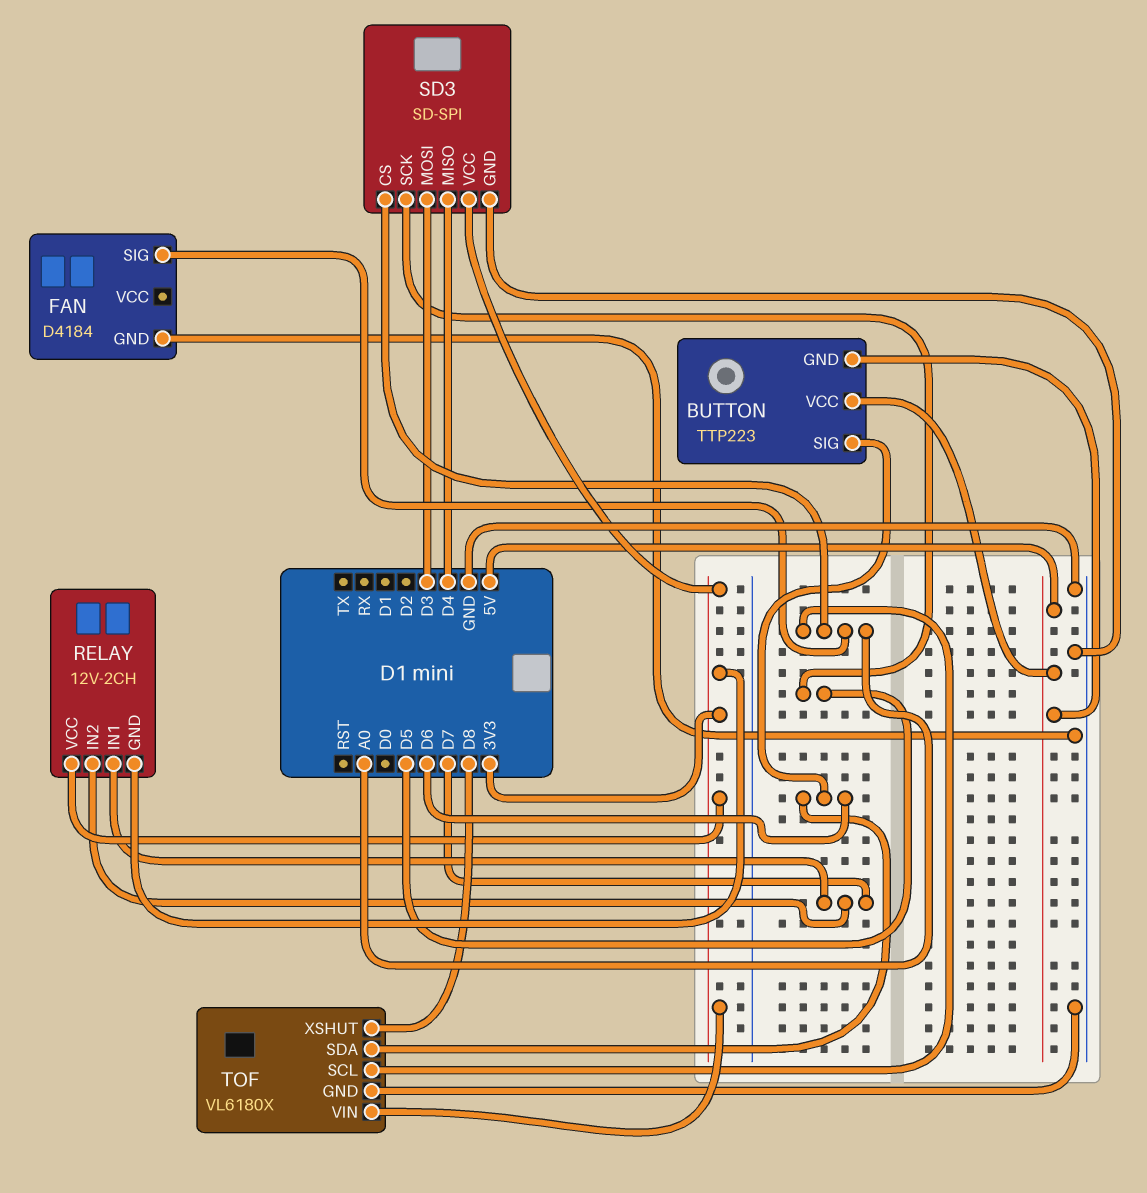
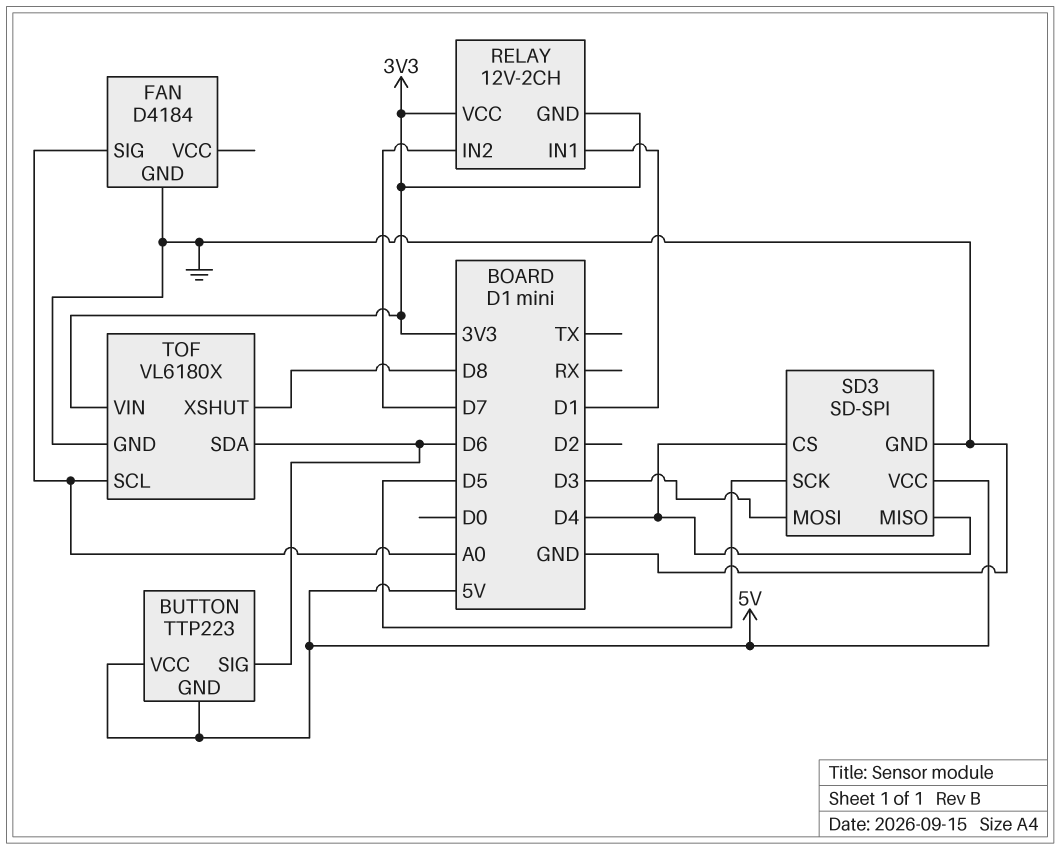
RELAY pin IN1: D7 -> D1
SD3 pin CS: A0 -> D4
SD3 pin VCC: 3V3 -> 5V

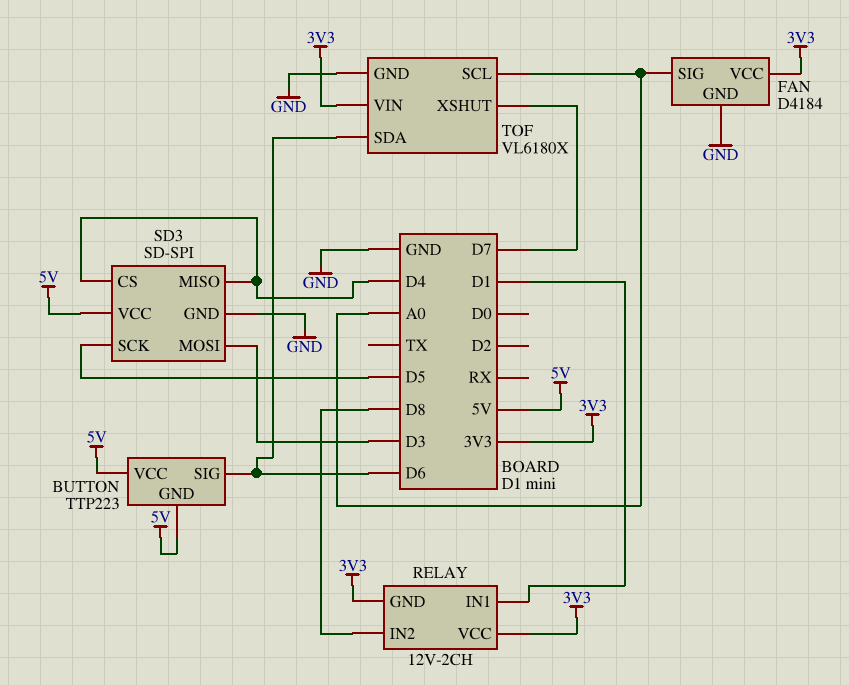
FAN pin VCC: none -> 3V3
RELAY pin IN2: D7 -> D8
TOF pin XSHUT: D8 -> D7

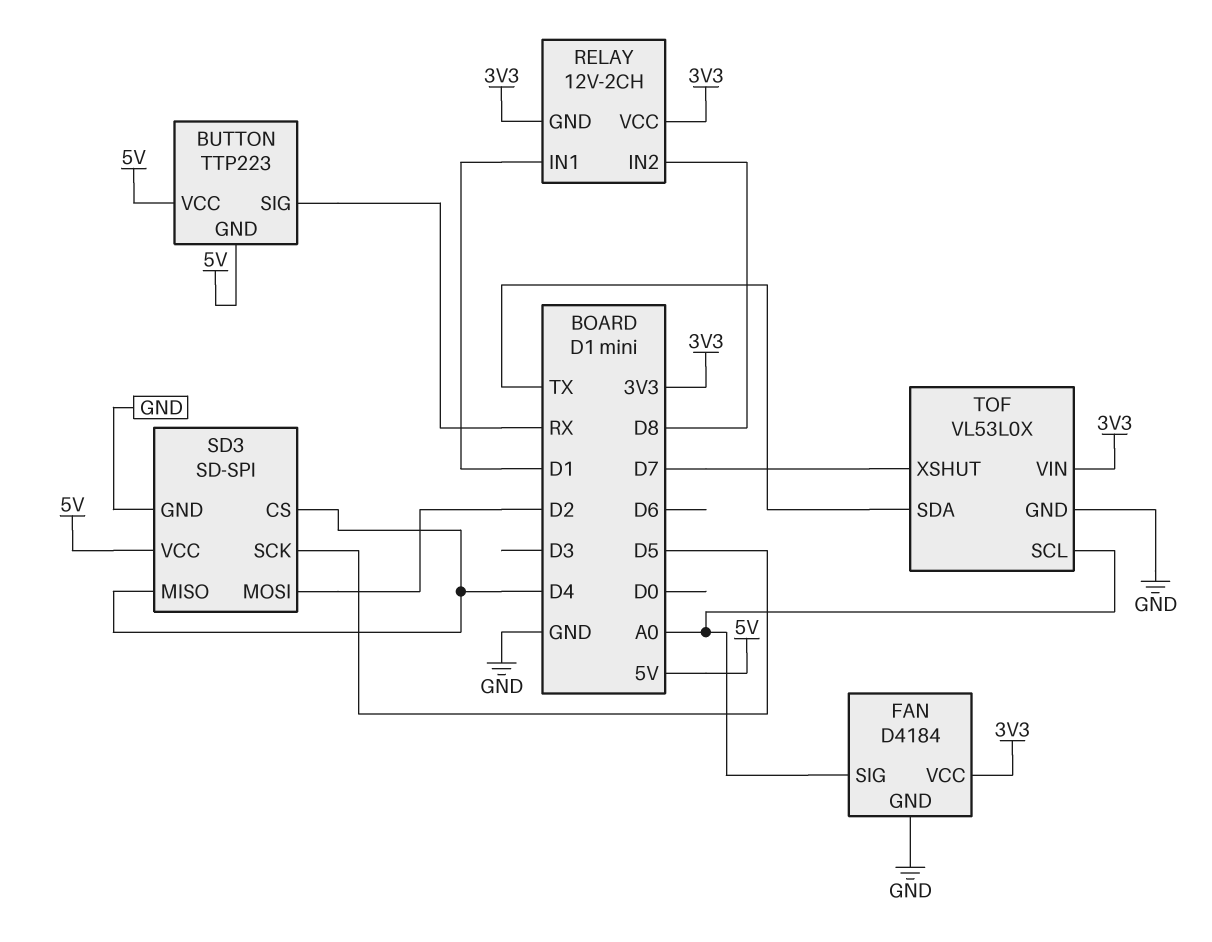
BUTTON pin SIG: D6 -> RX
SD3 pin MOSI: D3 -> D2
TOF: VL6180X -> VL53L0X
TOF pin SDA: D6 -> TX

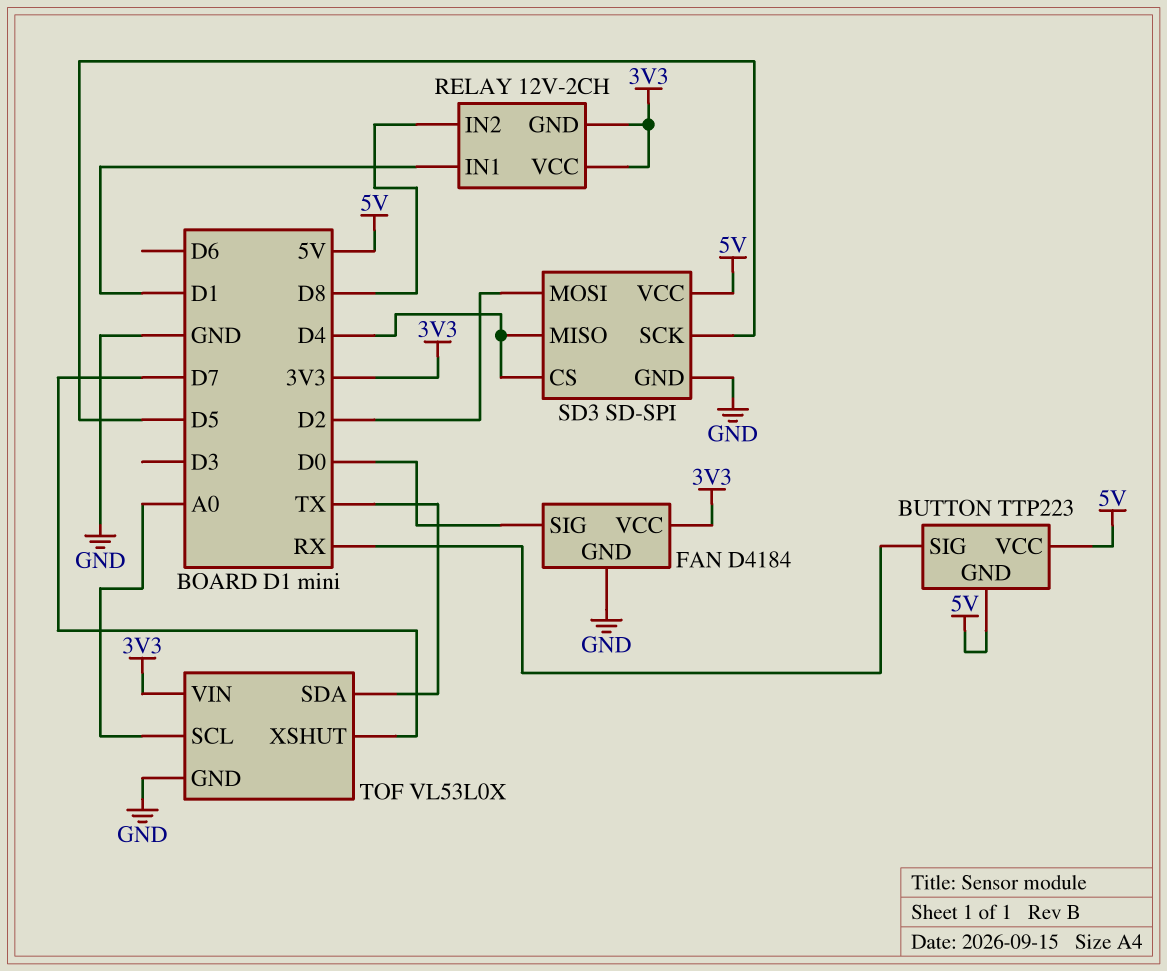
FAN pin SIG: A0 -> D0

